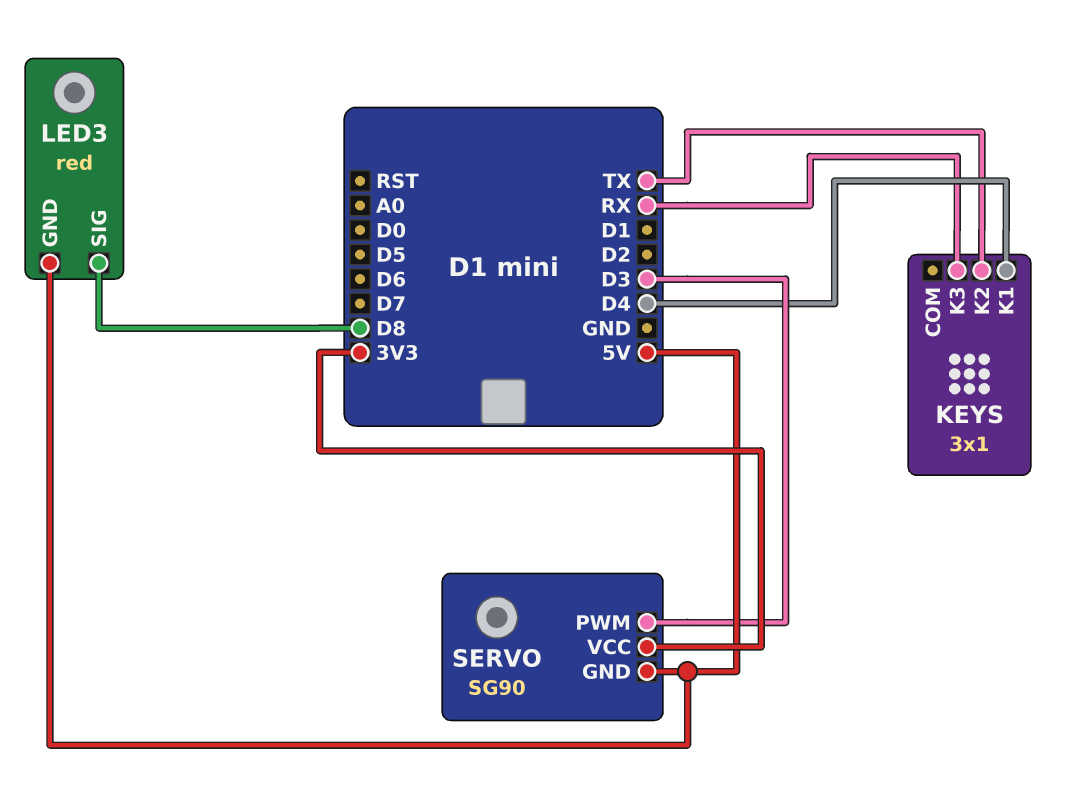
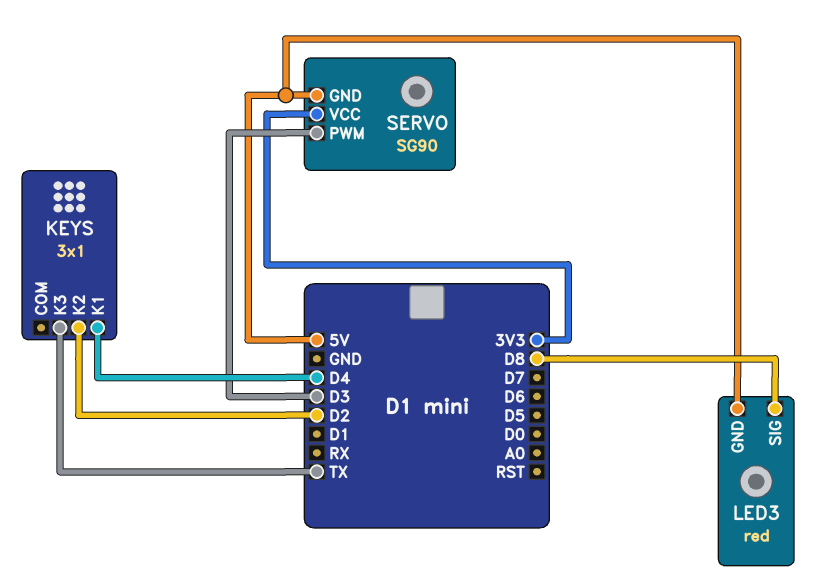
KEYS pin K2: TX -> D2
KEYS pin K3: RX -> TX

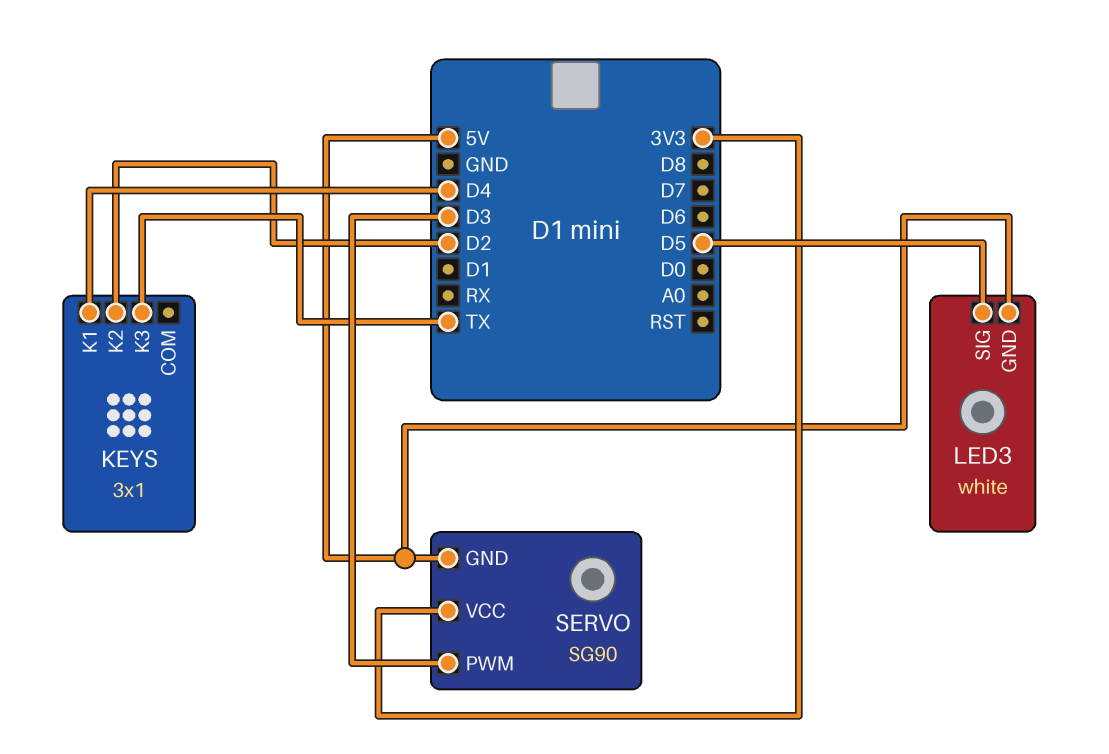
LED3: red -> white
LED3 pin SIG: D8 -> D5

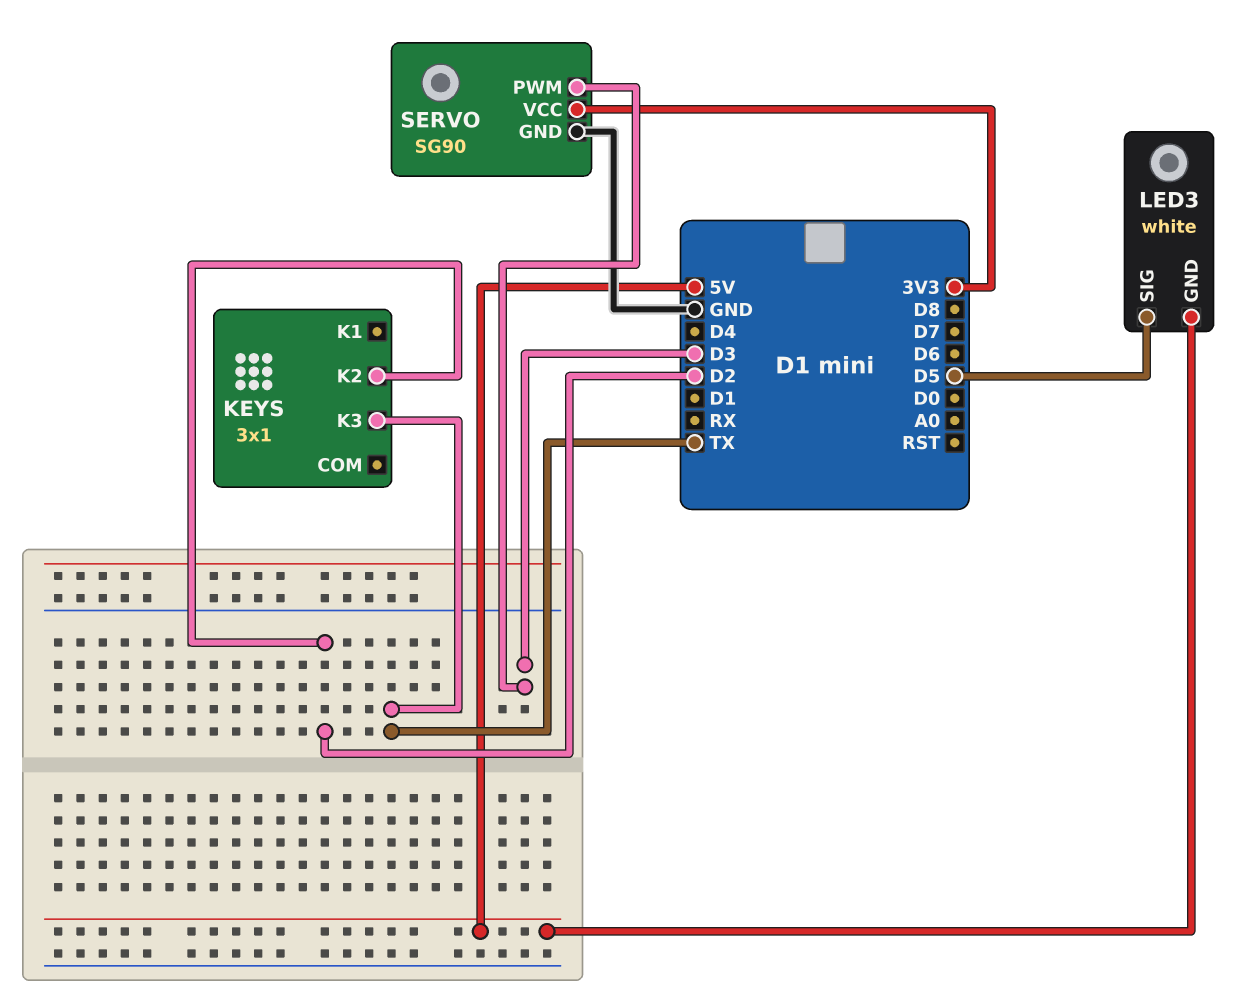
KEYS pin K1: D4 -> none
SERVO pin GND: 5V -> GND

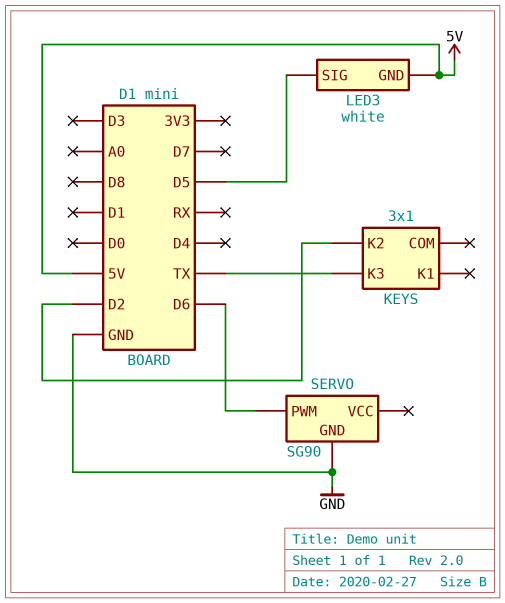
SERVO pin PWM: D3 -> D6
SERVO pin VCC: 3V3 -> none

